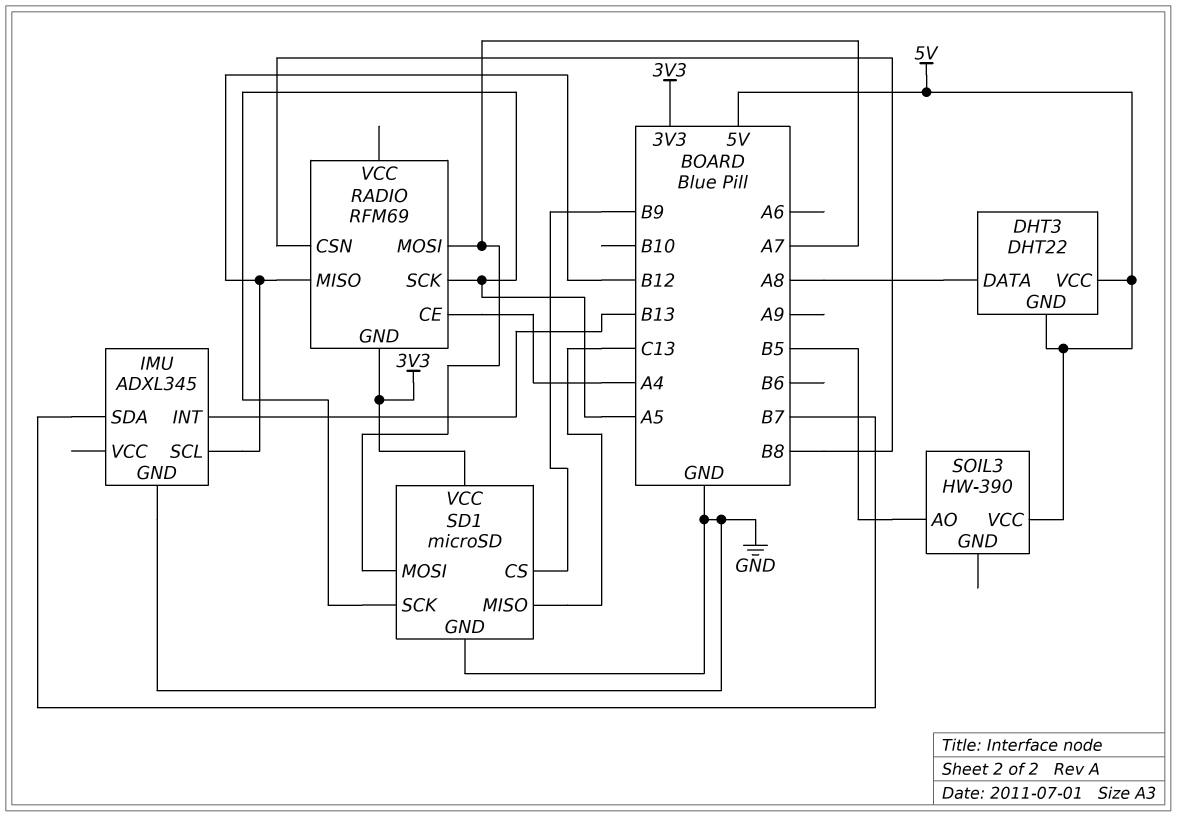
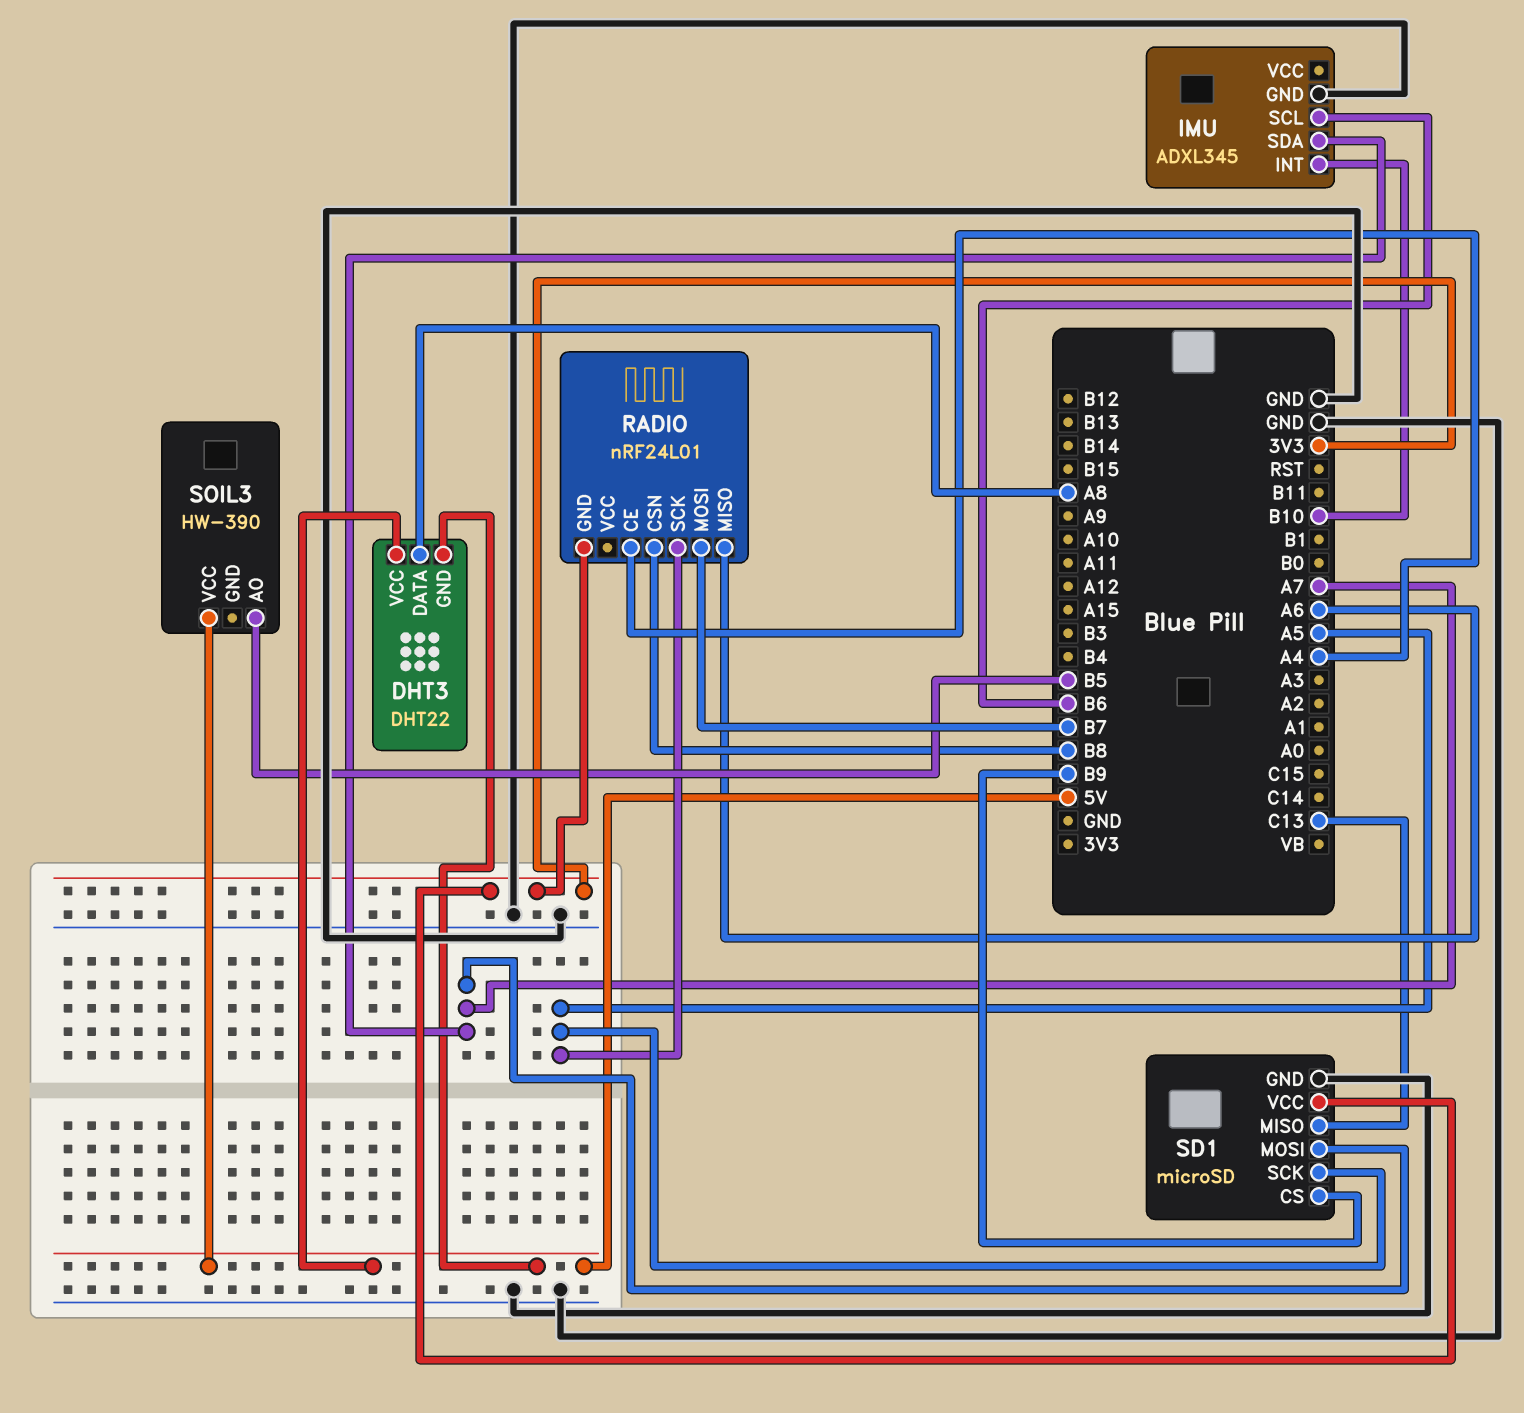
IMU pin INT: B13 -> B10
IMU pin SCL: B12 -> B6
IMU pin SDA: B7 -> A7
RADIO: RFM69 -> nRF24L01
RADIO pin MISO: B12 -> A6
RADIO pin MOSI: A7 -> B7

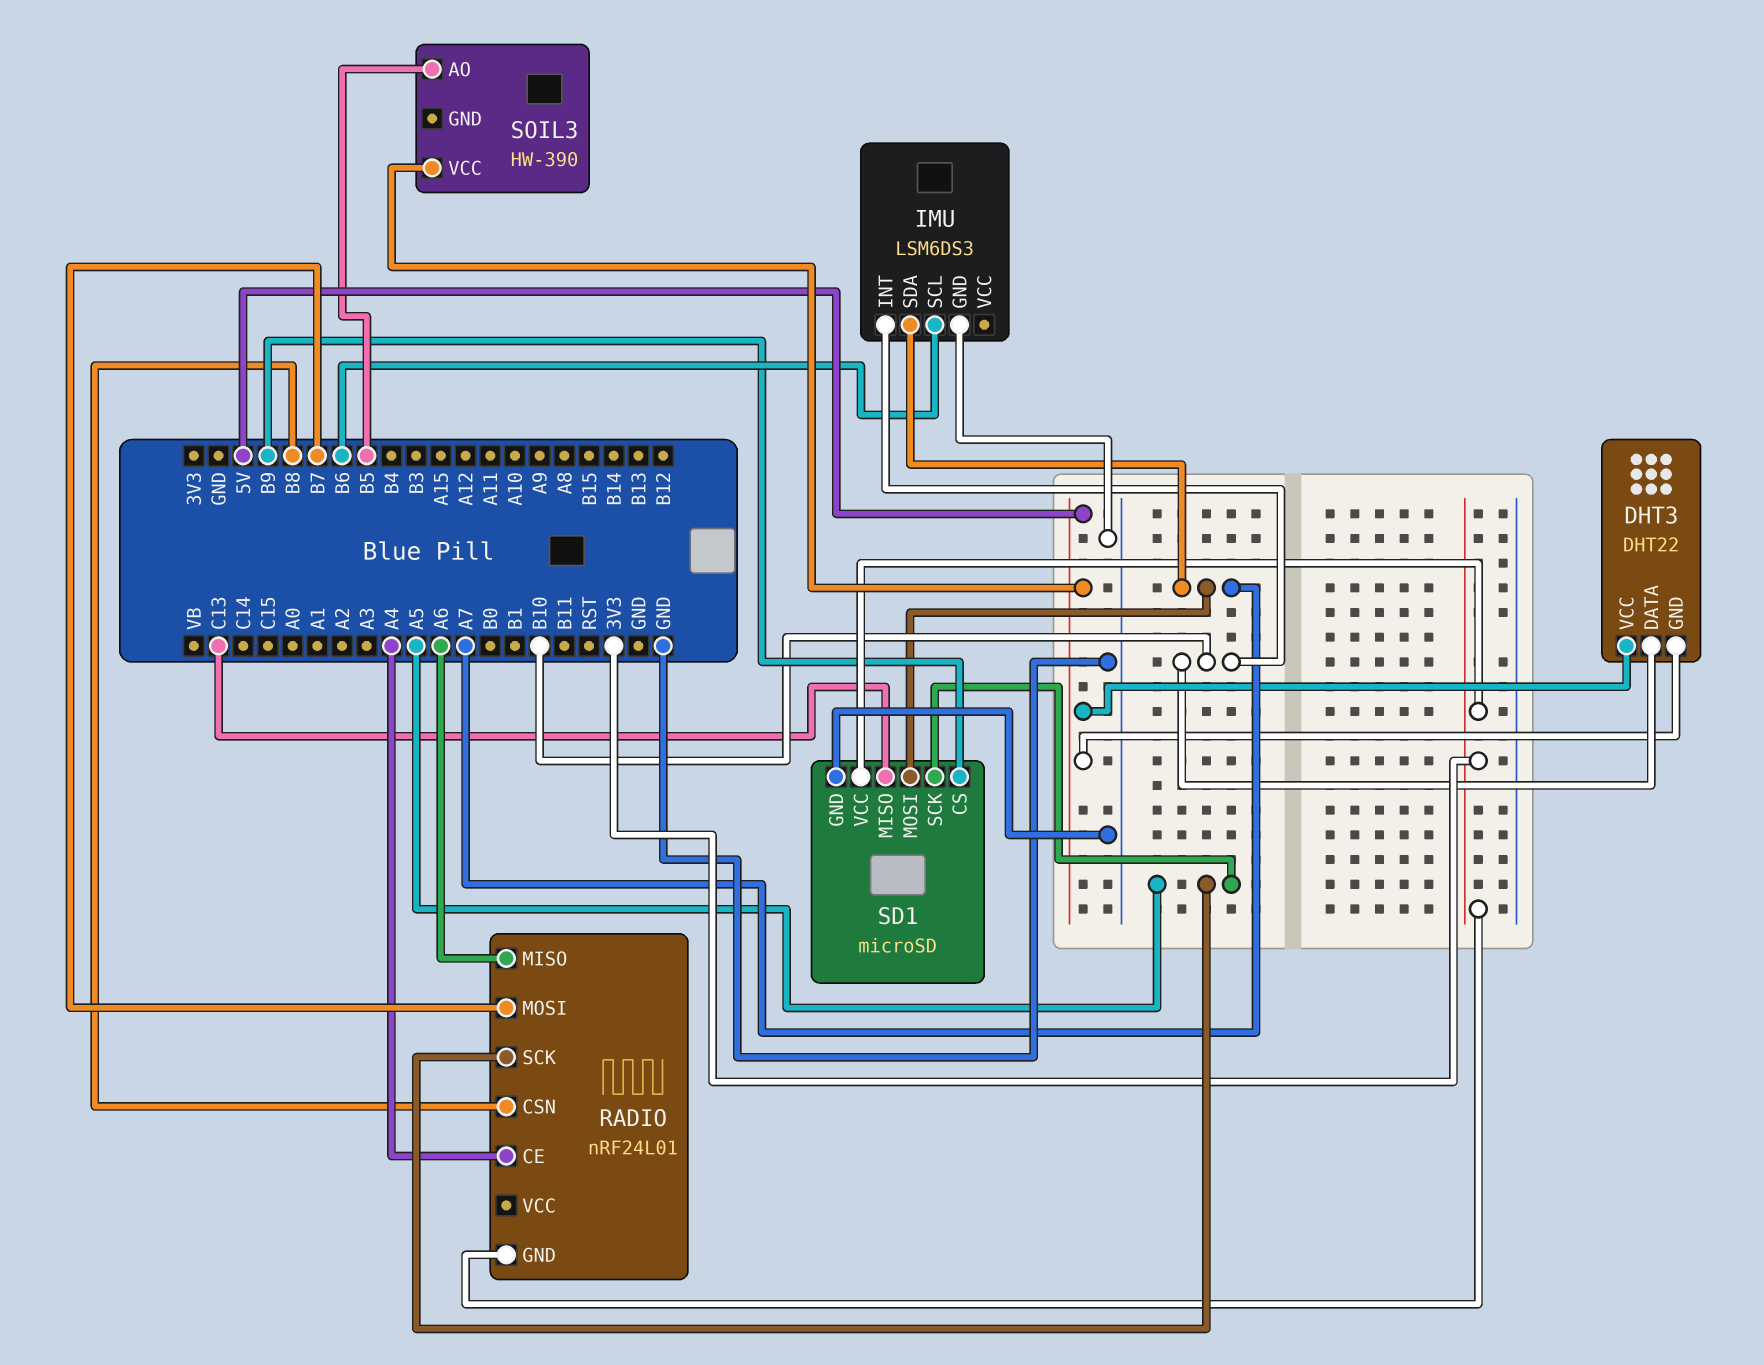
DHT3 pin DATA: A8 -> B10
IMU: ADXL345 -> LSM6DS3

